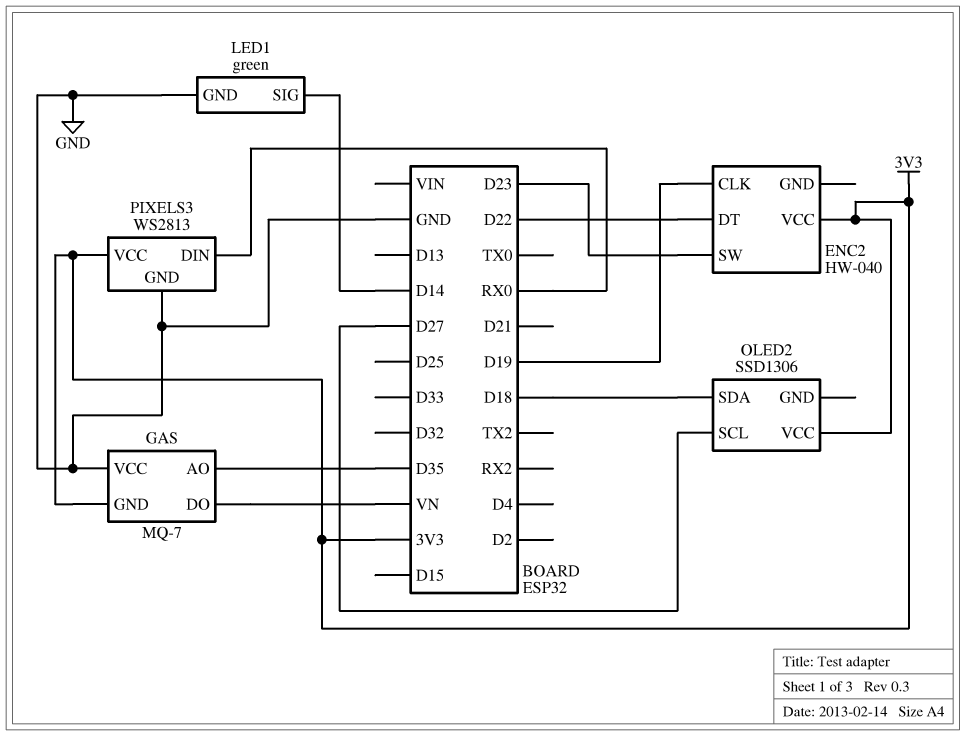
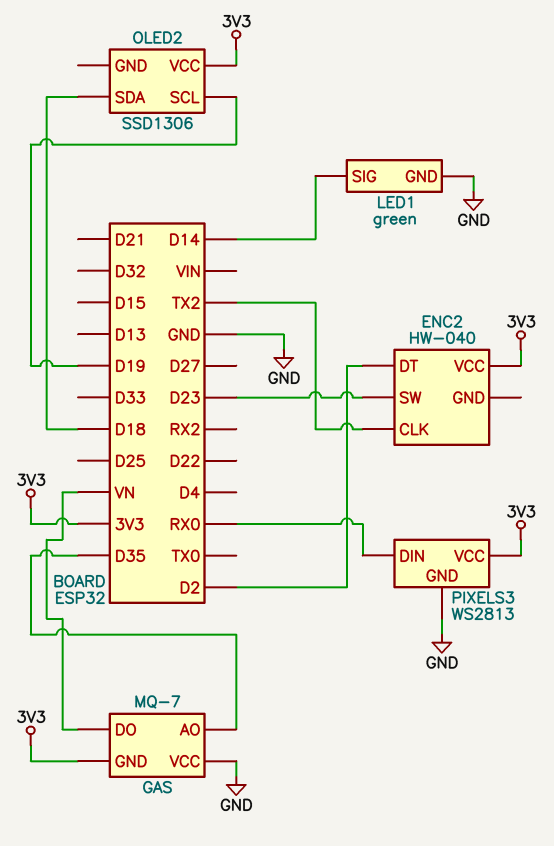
ENC2 pin CLK: D19 -> TX2
ENC2 pin DT: D22 -> D2
OLED2 pin SCL: D27 -> D19

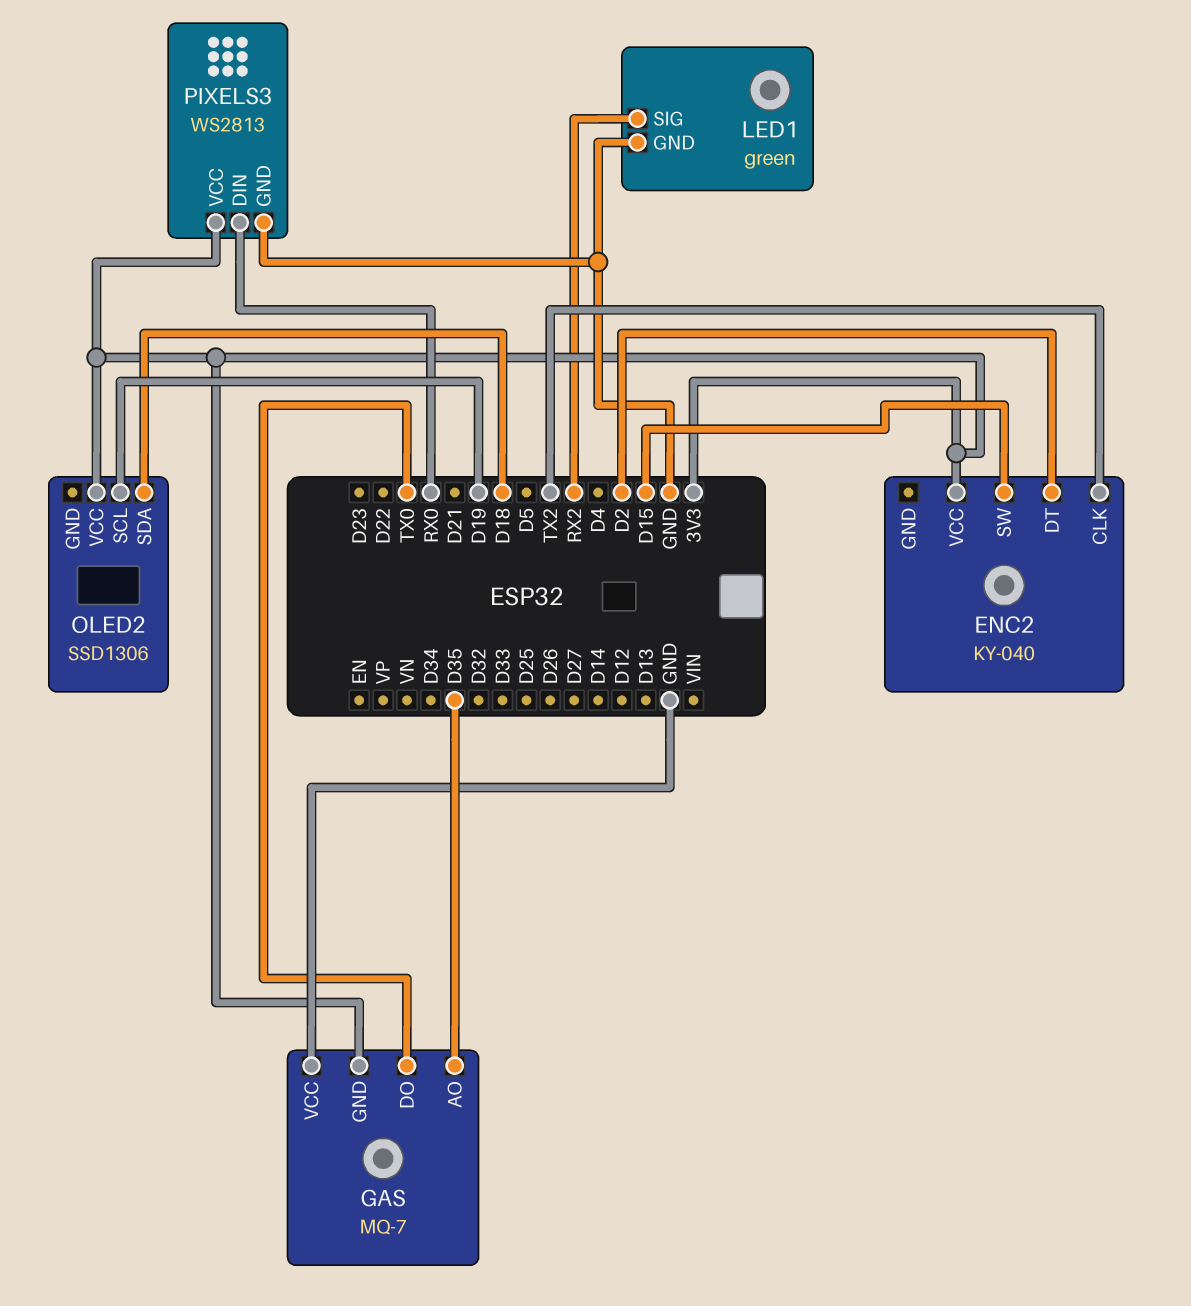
ENC2: HW-040 -> KY-040
ENC2 pin SW: D23 -> D15
GAS pin DO: VN -> TX0
LED1 pin SIG: D14 -> RX2

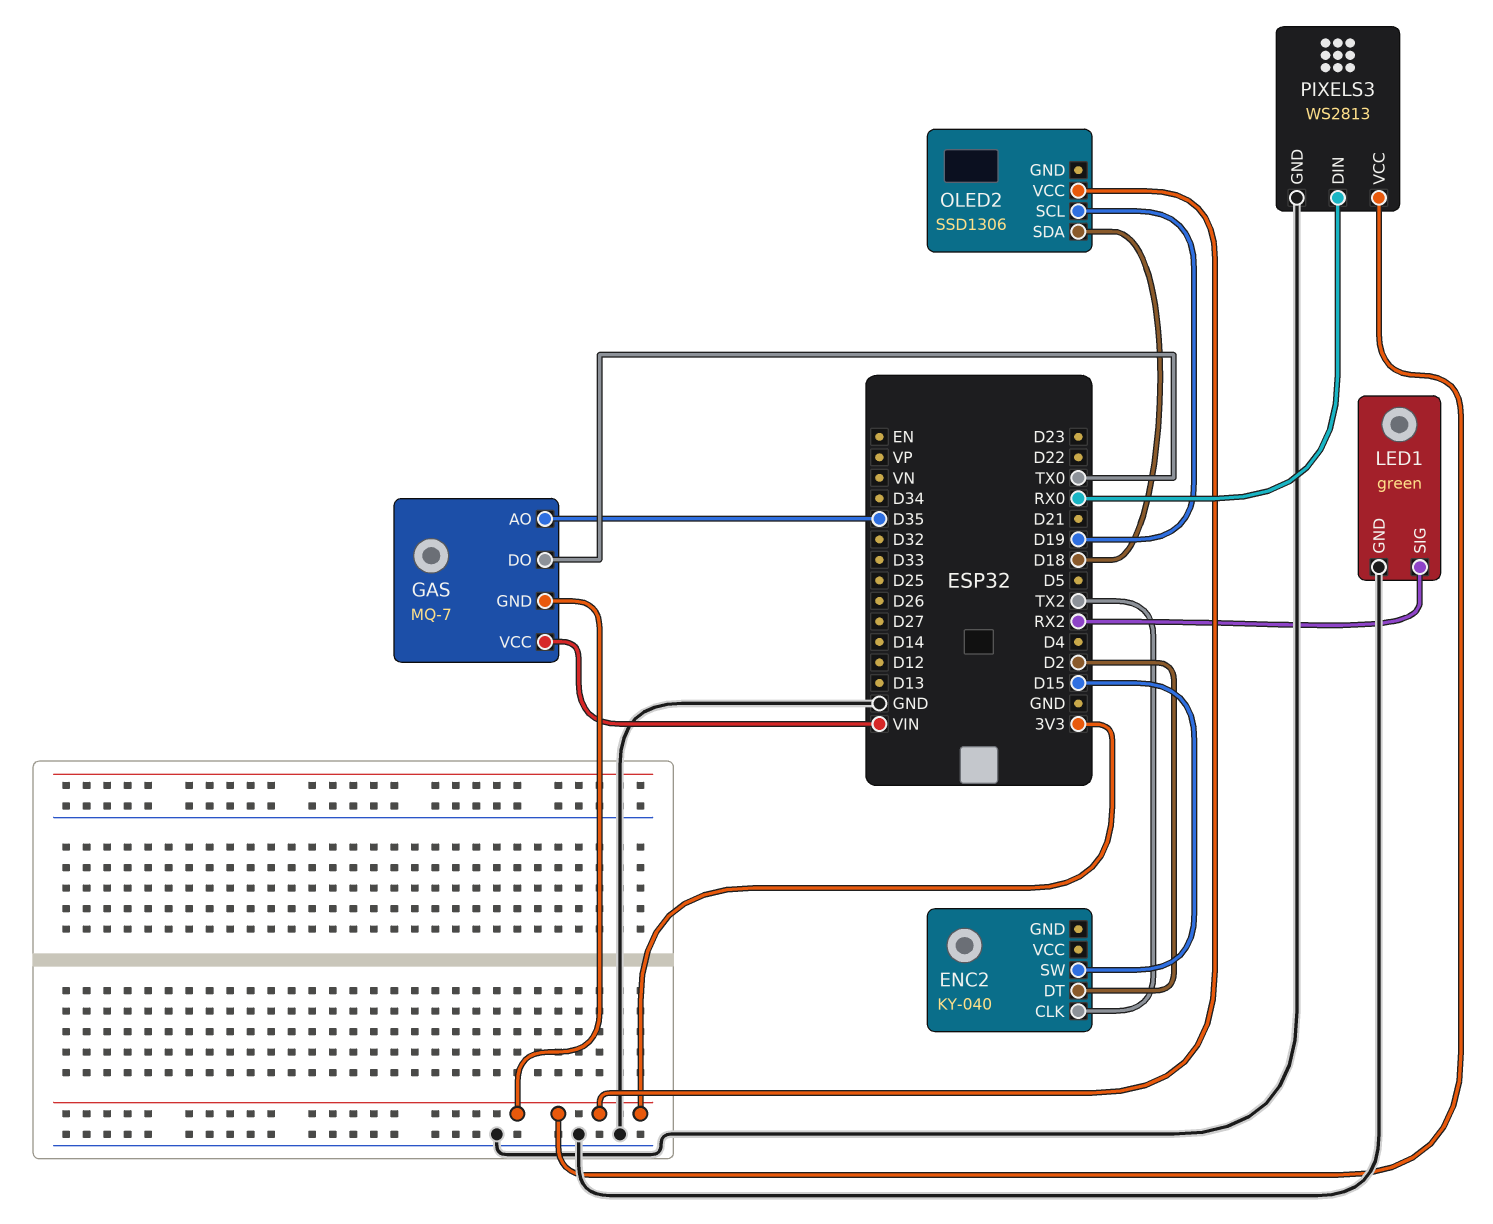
ENC2 pin VCC: 3V3 -> none
GAS pin VCC: GND -> VIN

